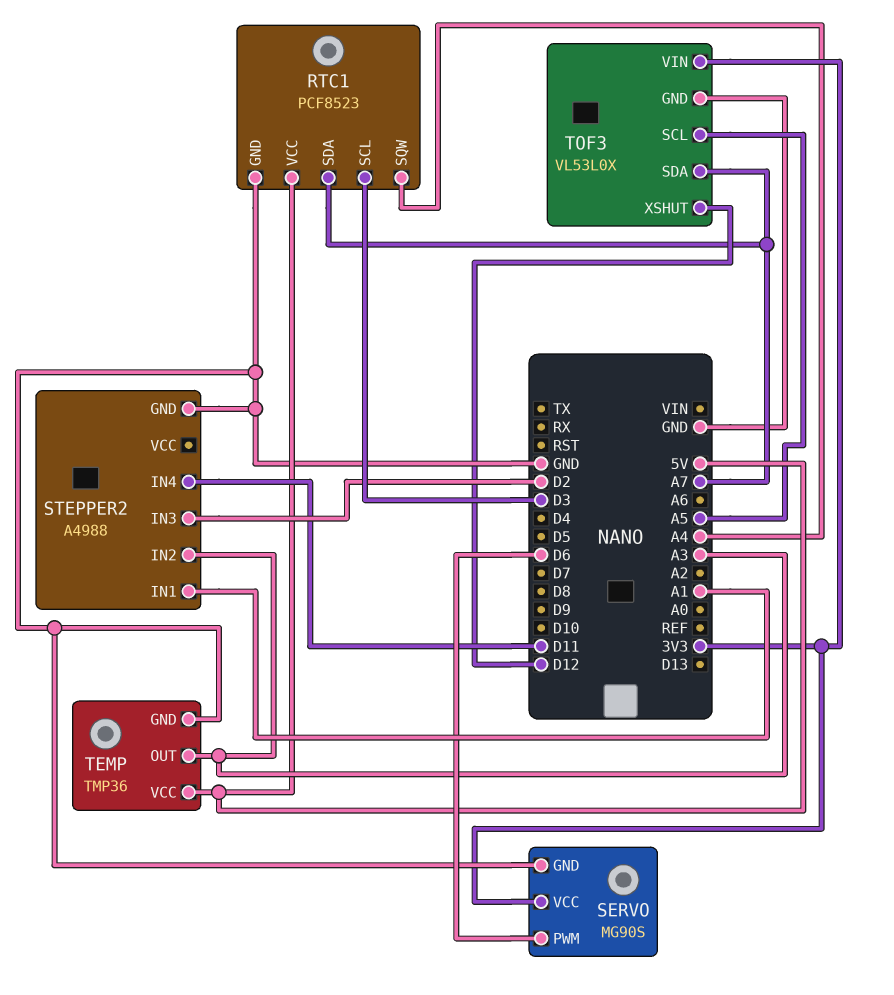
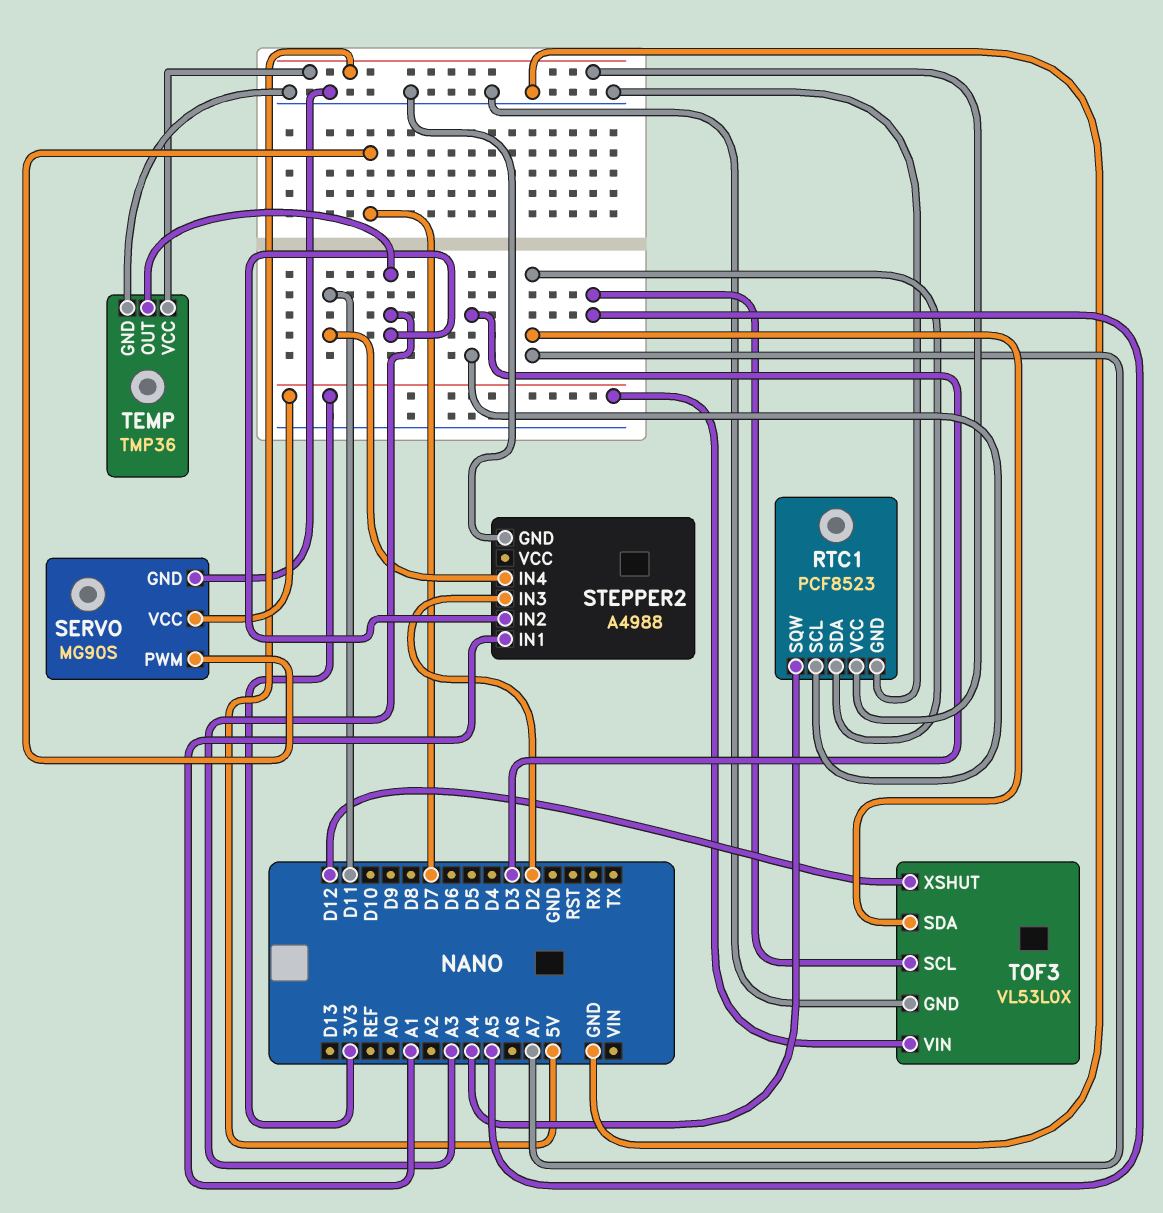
SERVO pin PWM: D6 -> D7

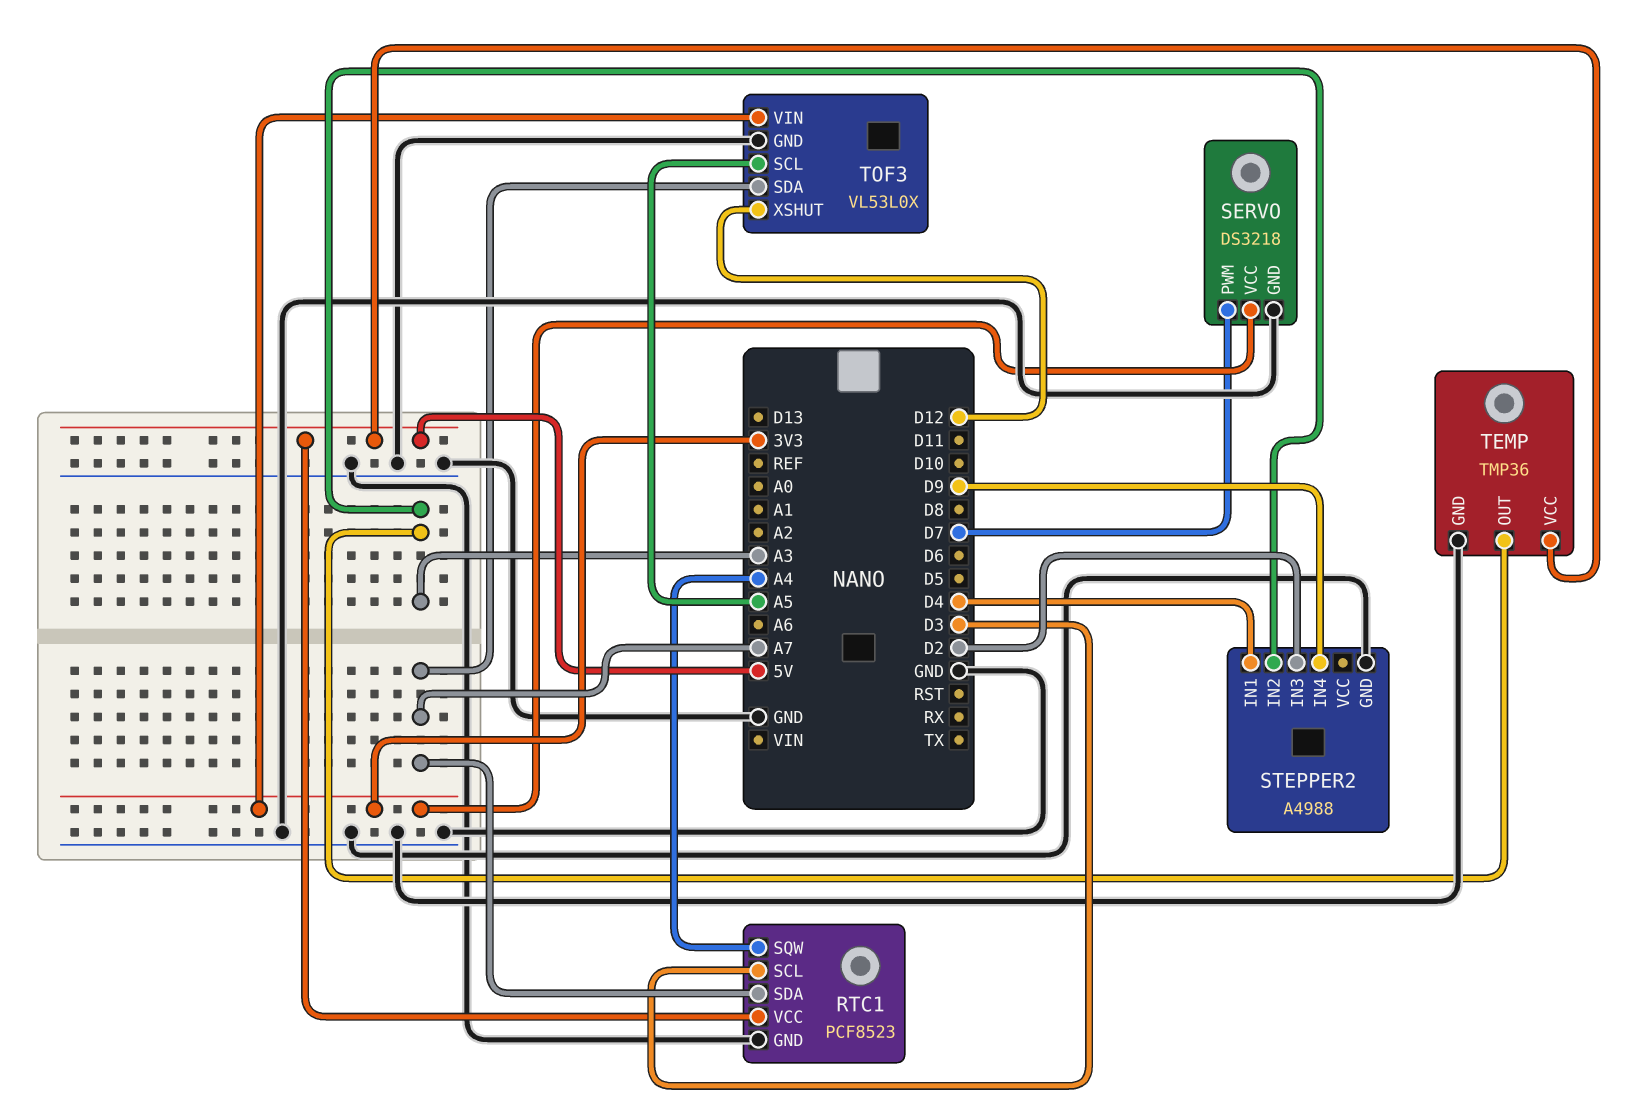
SERVO: MG90S -> DS3218
STEPPER2 pin IN1: A1 -> D4
STEPPER2 pin IN4: D11 -> D9

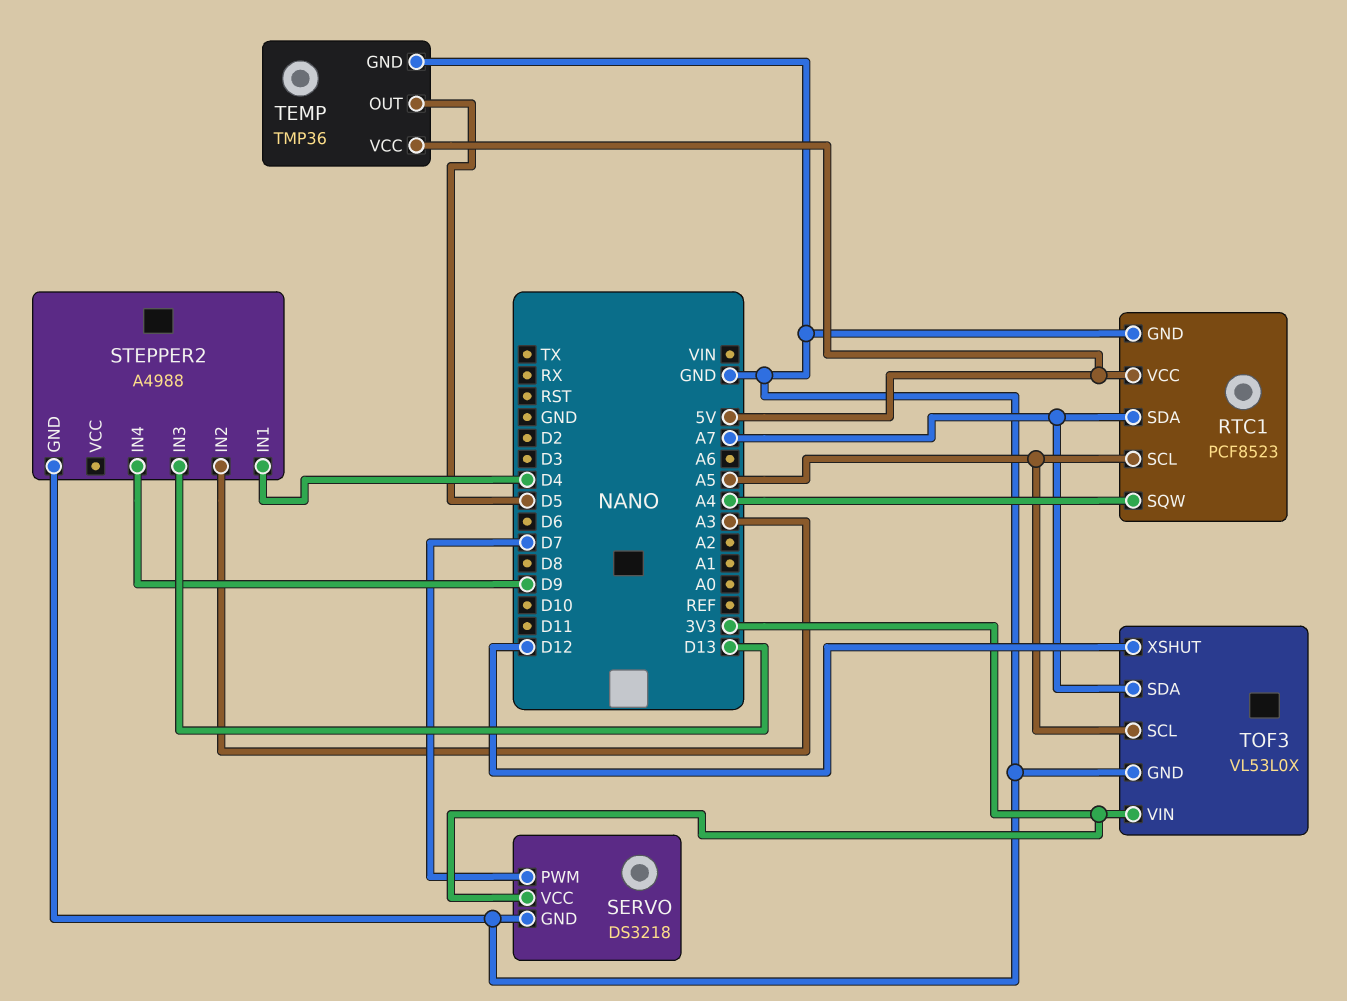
RTC1 pin SCL: D3 -> A5
STEPPER2 pin IN3: D2 -> D13
TEMP pin OUT: A3 -> D5

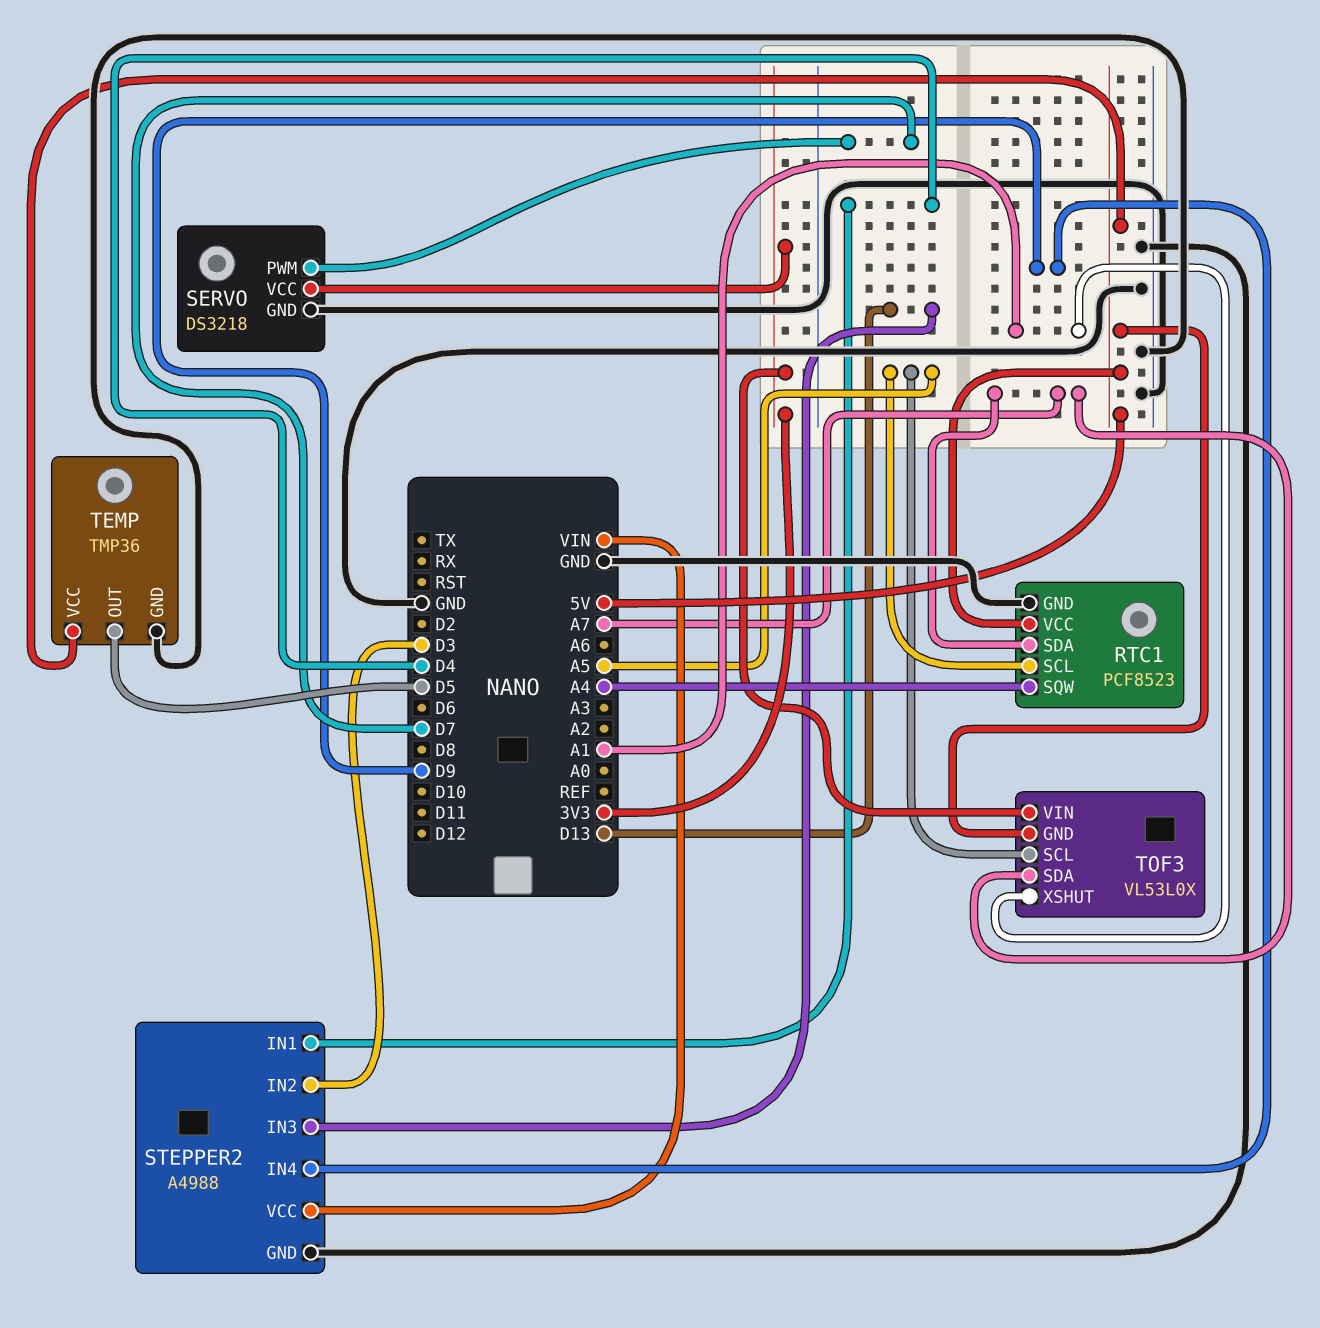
STEPPER2 pin IN2: A3 -> D3
STEPPER2 pin VCC: none -> VIN
TOF3 pin GND: GND -> 5V
TOF3 pin XSHUT: D12 -> A1

